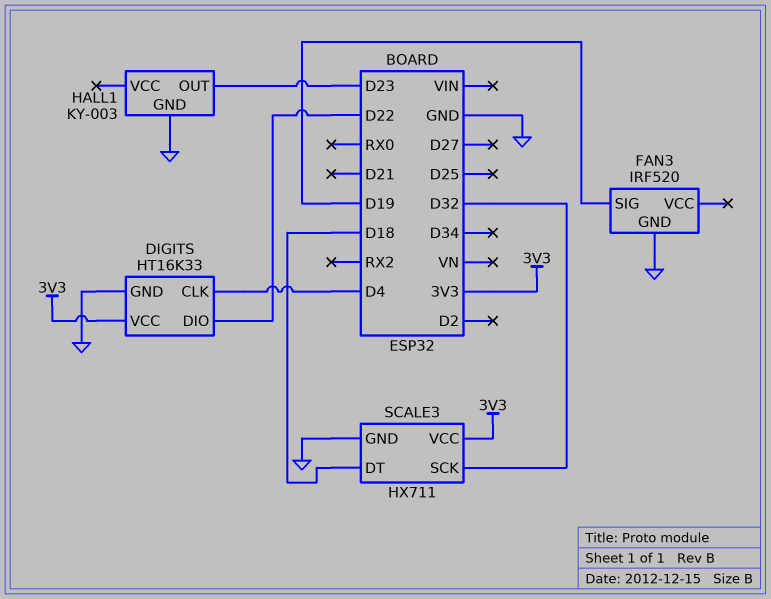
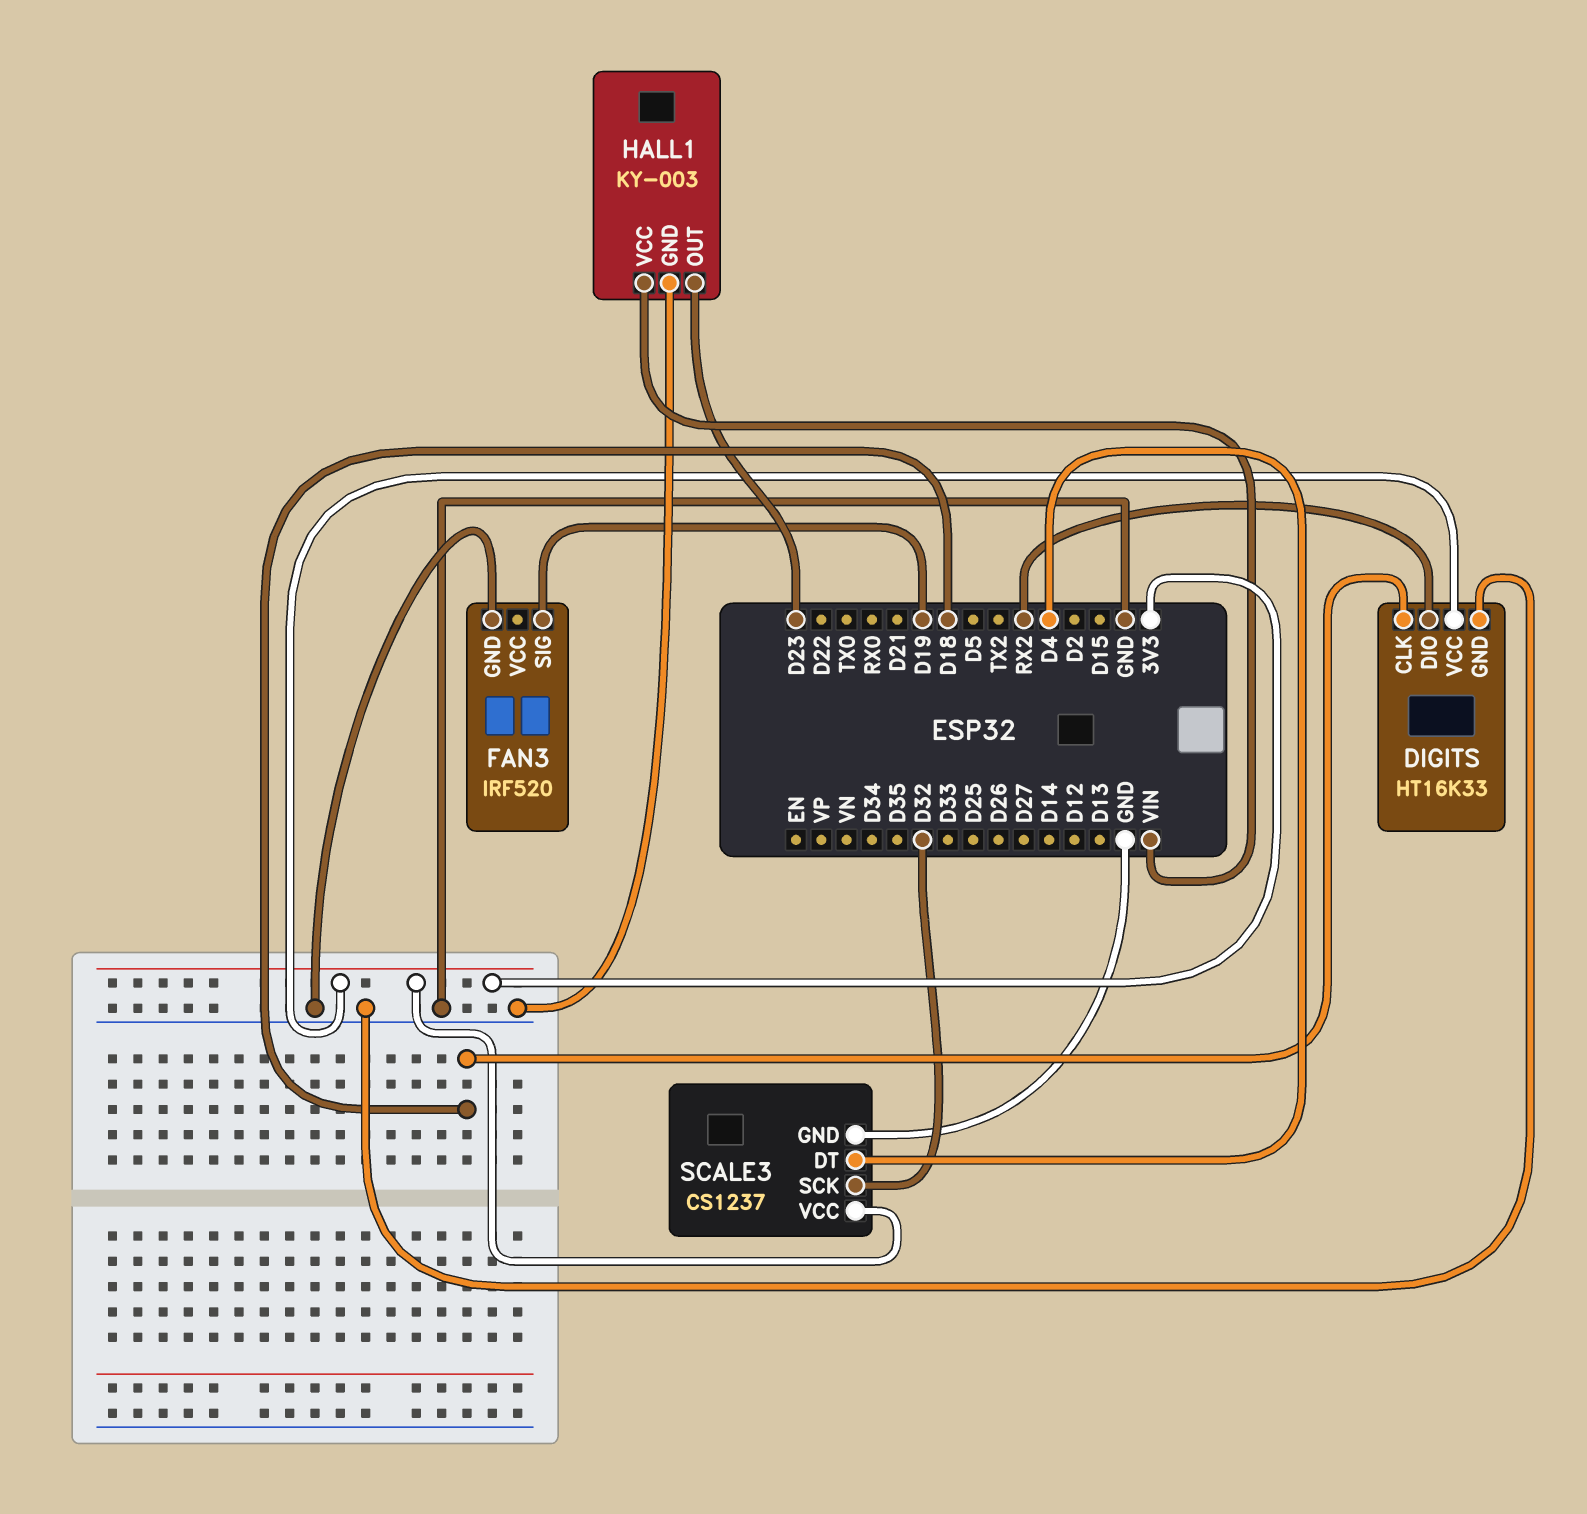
DIGITS pin CLK: D4 -> D18
DIGITS pin DIO: D22 -> RX2
HALL1 pin VCC: none -> VIN
SCALE3: HX711 -> CS1237
SCALE3 pin DT: D18 -> D4

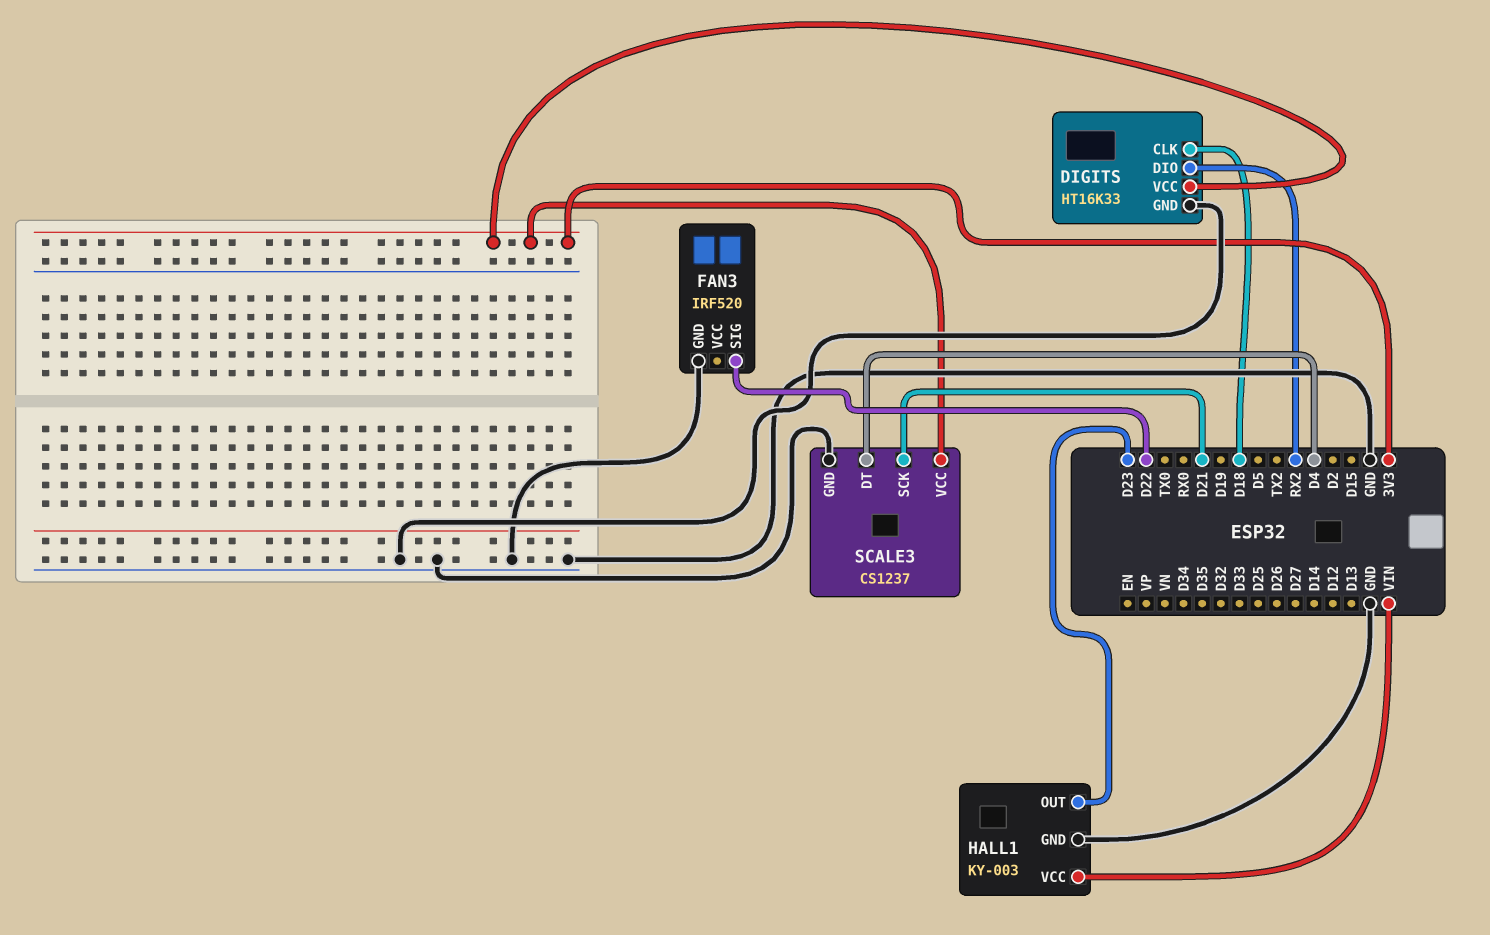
FAN3 pin SIG: D19 -> D22
SCALE3 pin SCK: D32 -> D21

